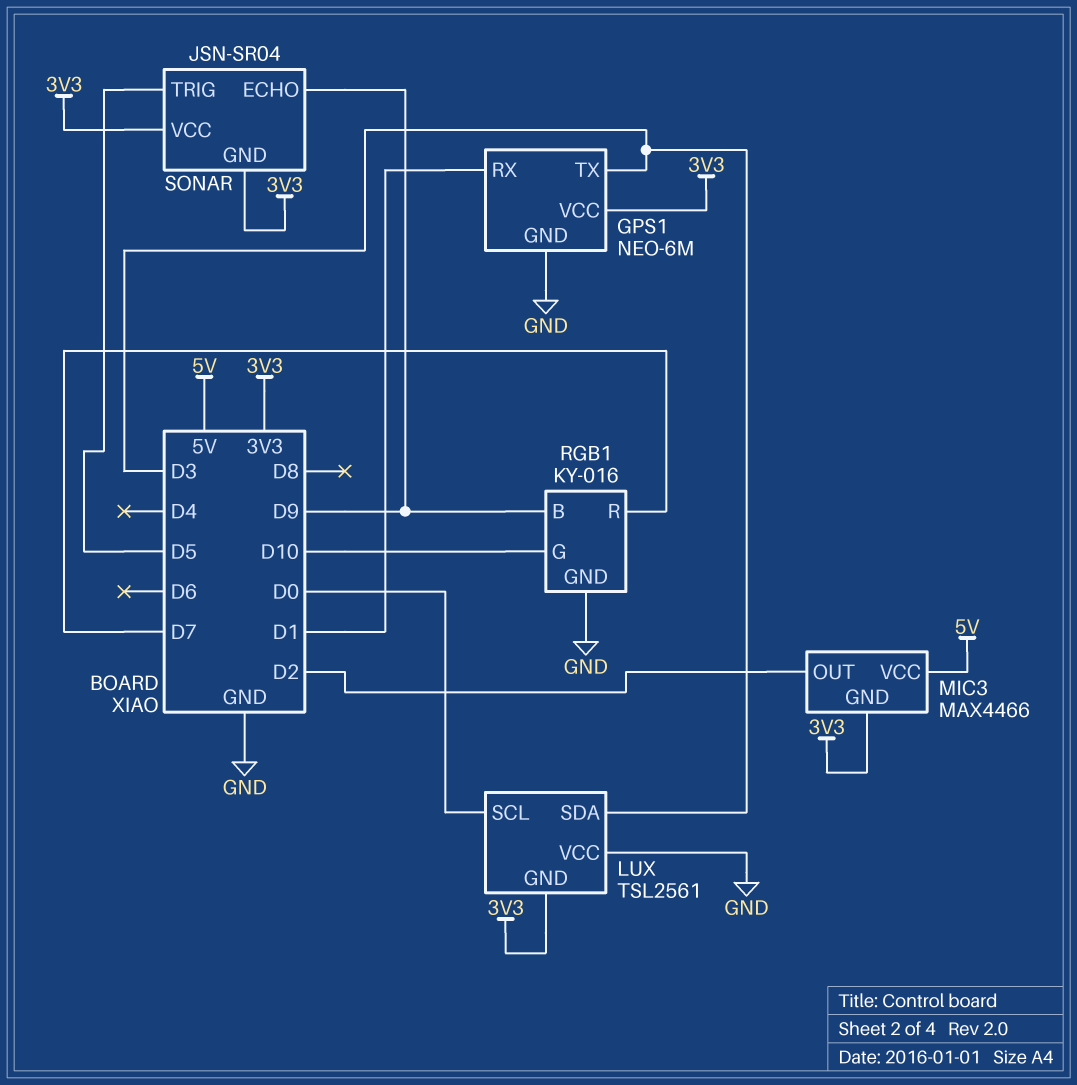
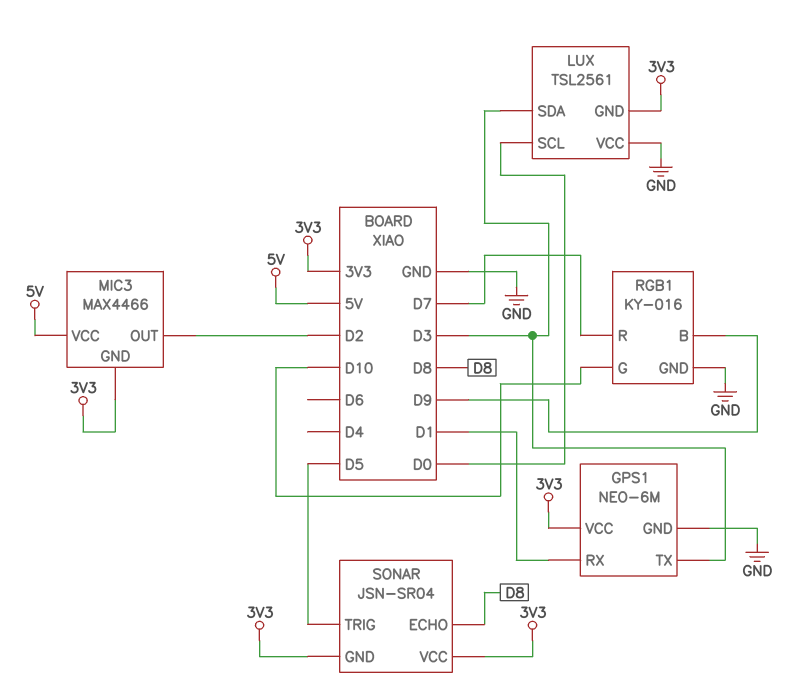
SONAR pin ECHO: D9 -> D8

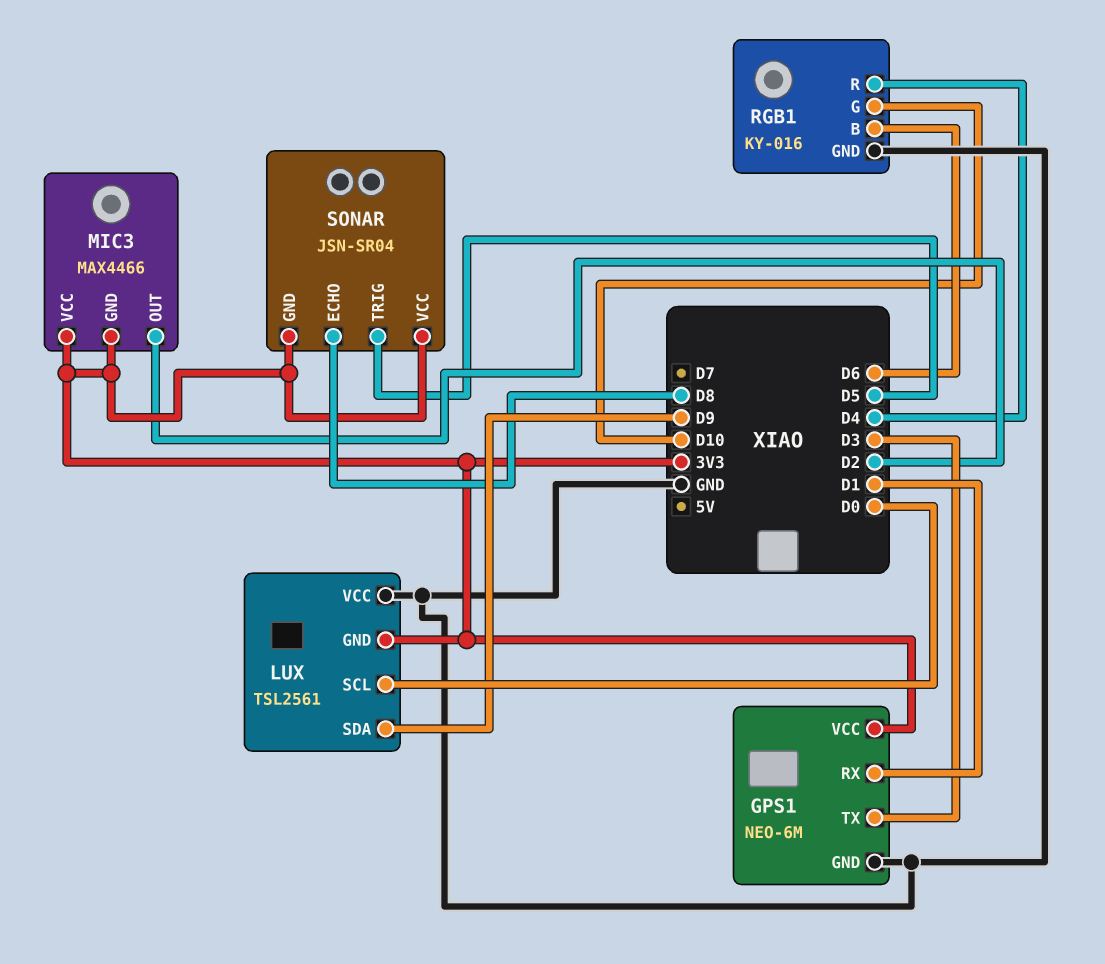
LUX pin SDA: D3 -> D9
MIC3 pin VCC: 5V -> 3V3
RGB1 pin B: D9 -> D6
RGB1 pin R: D7 -> D4

